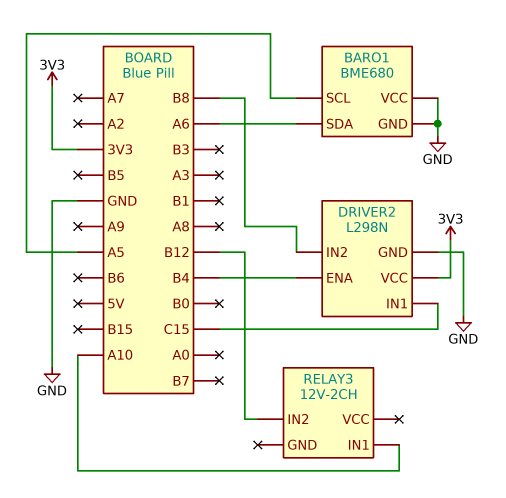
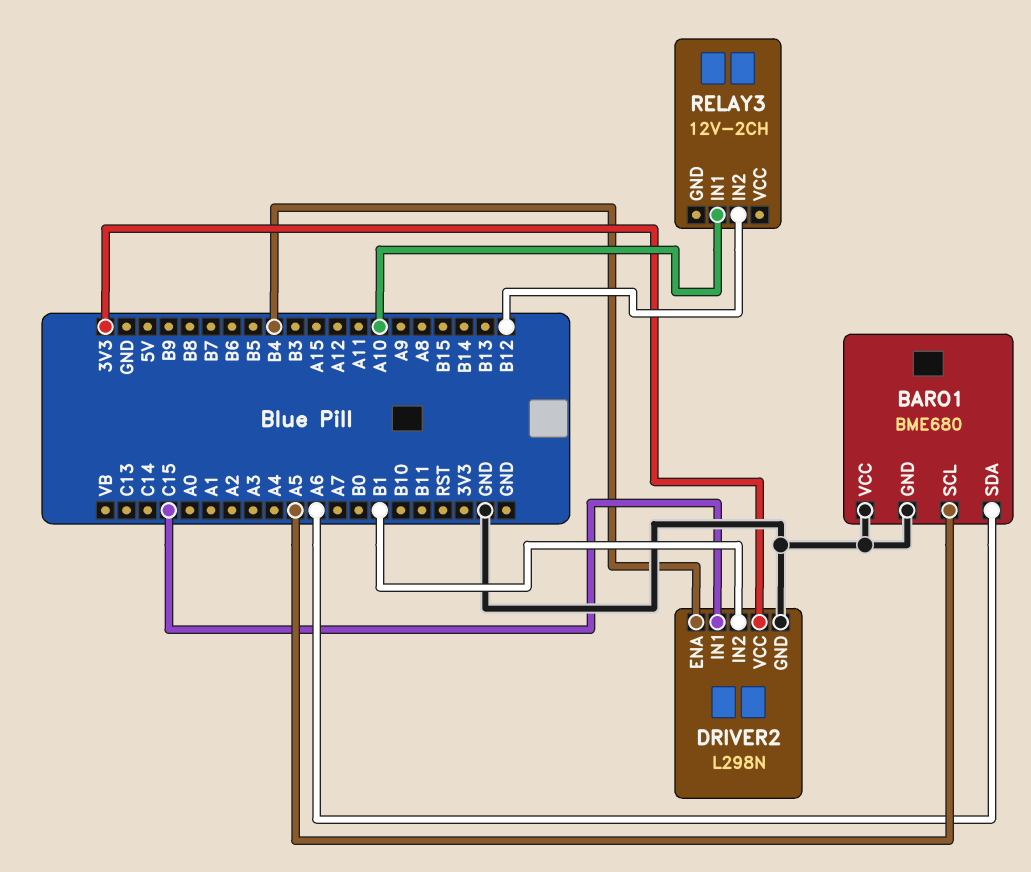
DRIVER2 pin IN2: B8 -> B1

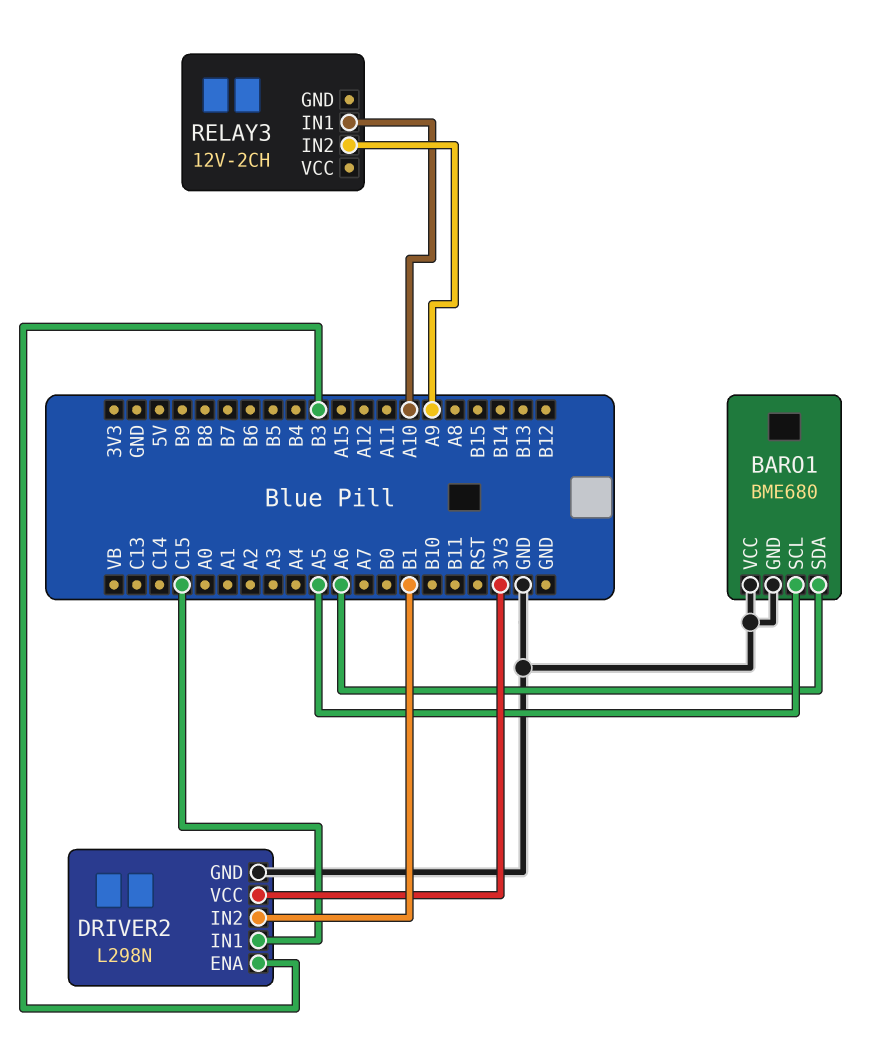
DRIVER2 pin ENA: B4 -> B3
RELAY3 pin IN2: B12 -> A9

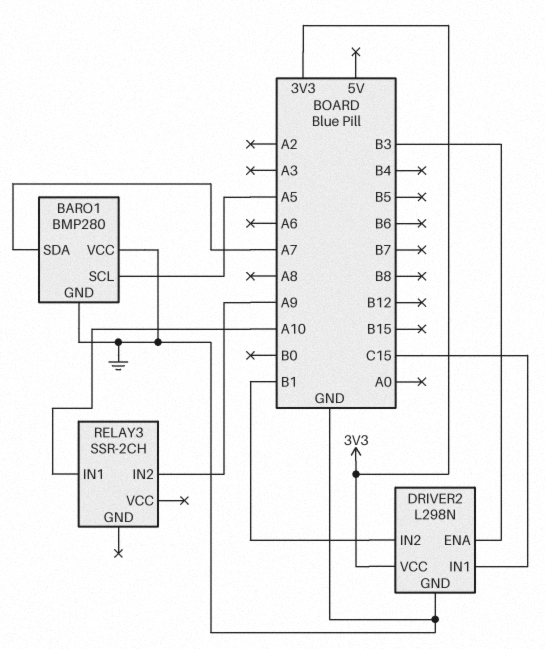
BARO1: BME680 -> BMP280
BARO1 pin SDA: A6 -> A7
RELAY3: 12V-2CH -> SSR-2CH

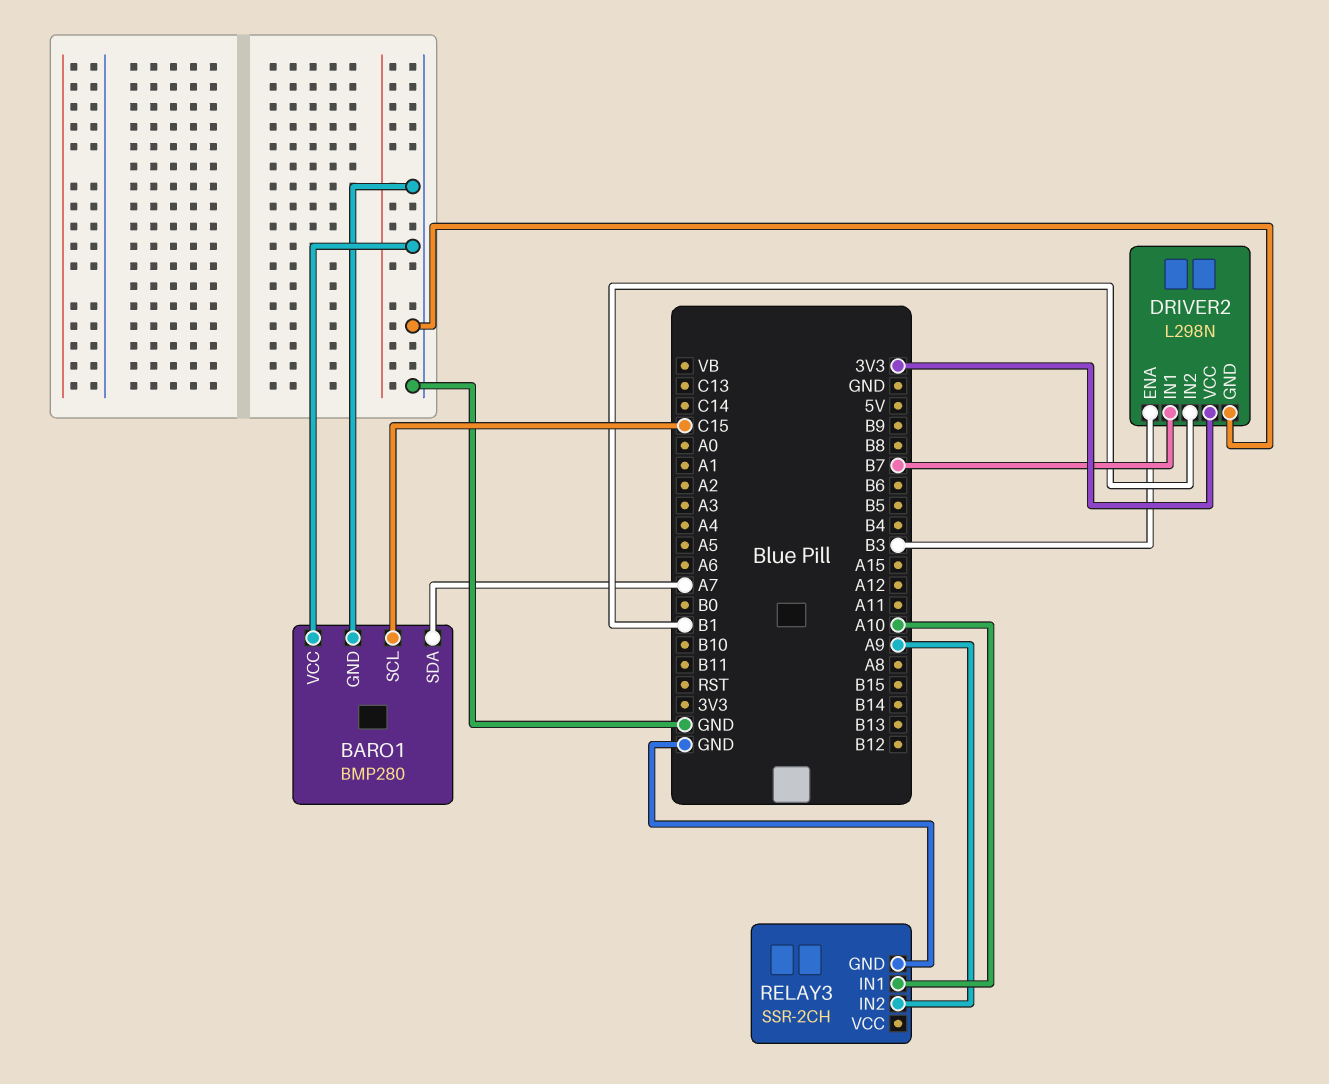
BARO1 pin SCL: A5 -> C15
DRIVER2 pin IN1: C15 -> B7
RELAY3 pin GND: none -> GND

